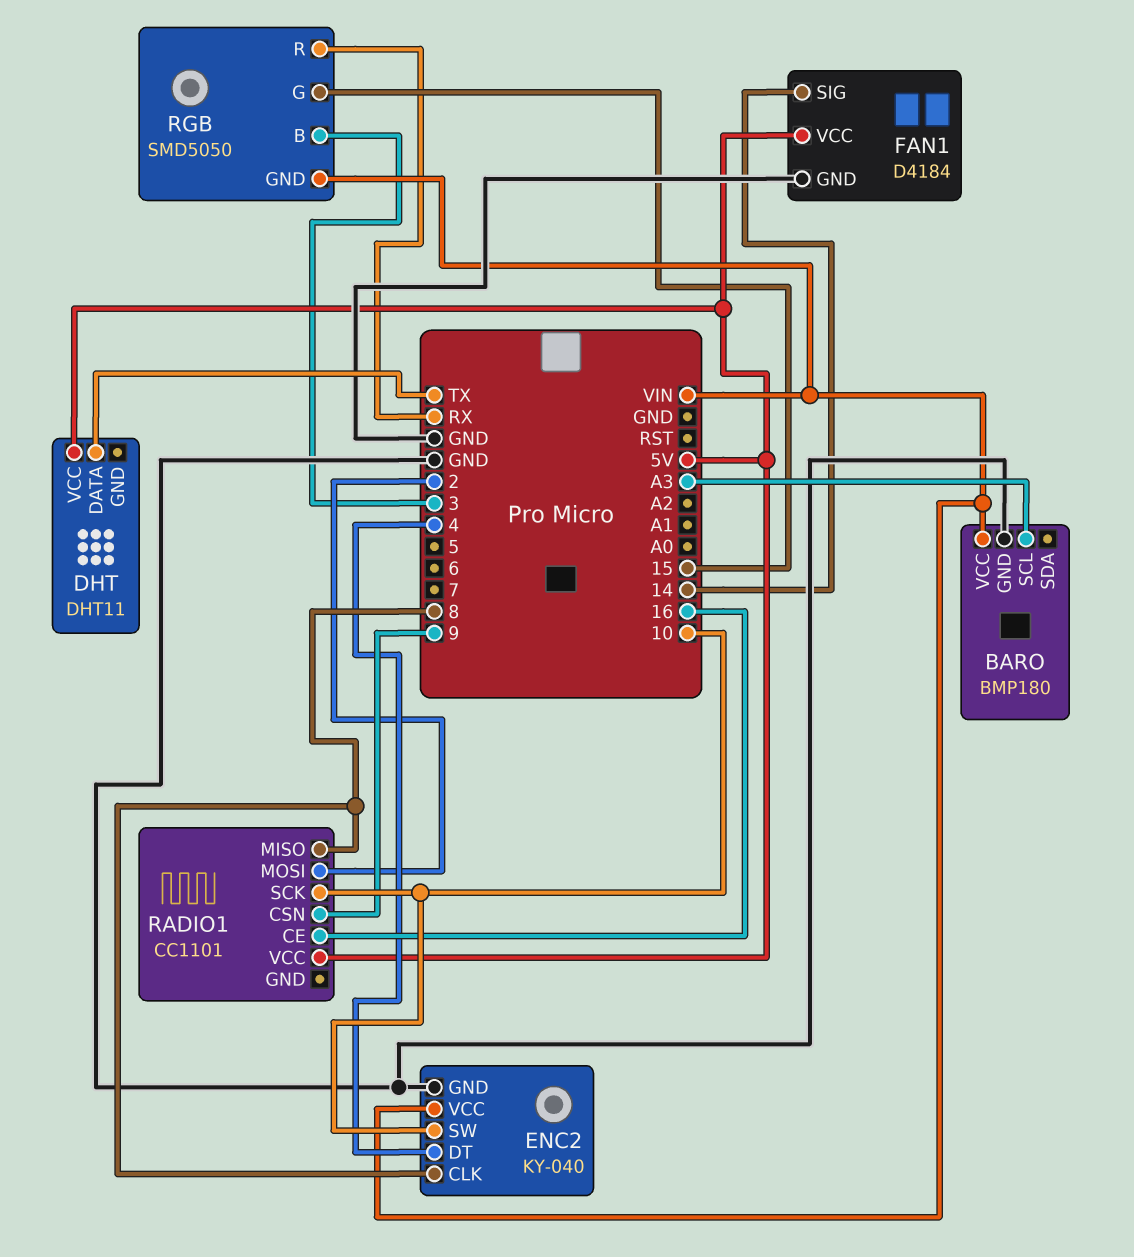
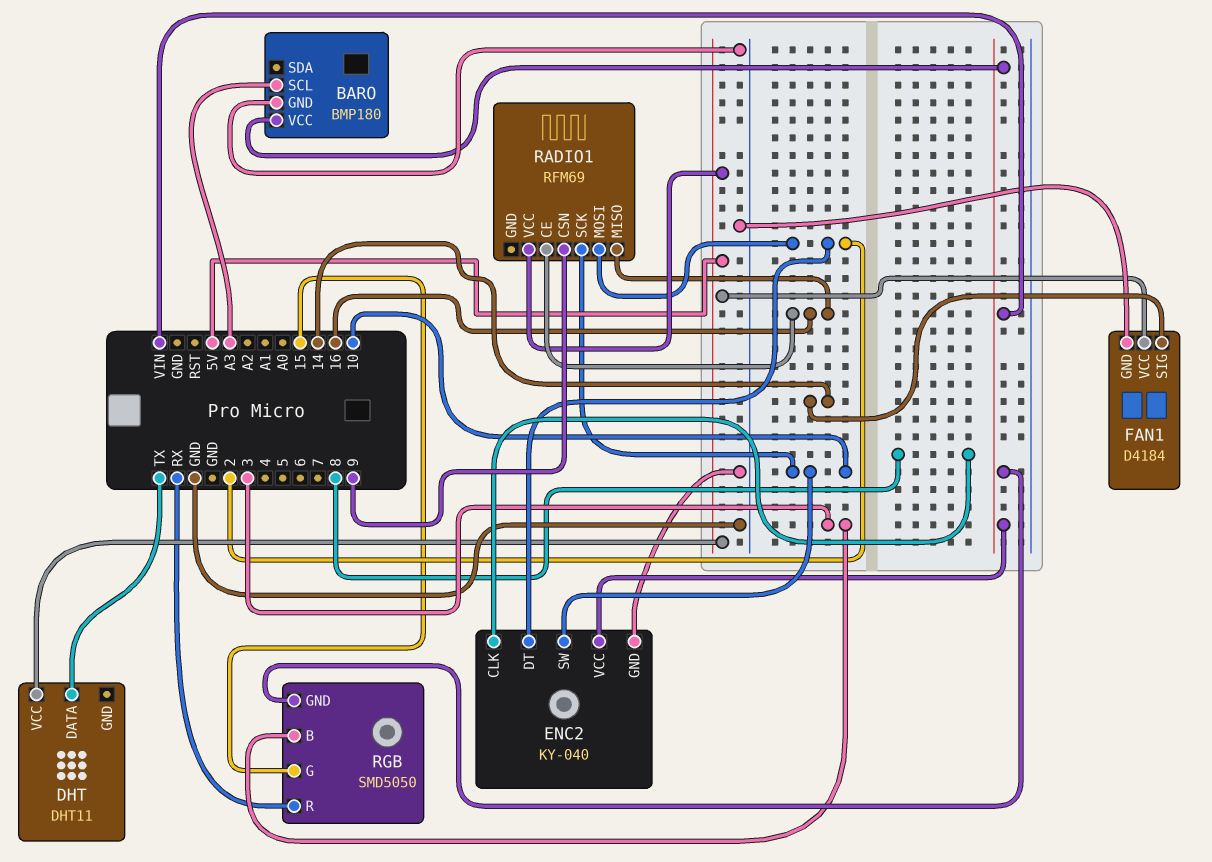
ENC2 pin DT: 4 -> 2
RADIO1: CC1101 -> RFM69
RADIO1 pin MISO: 8 -> 16

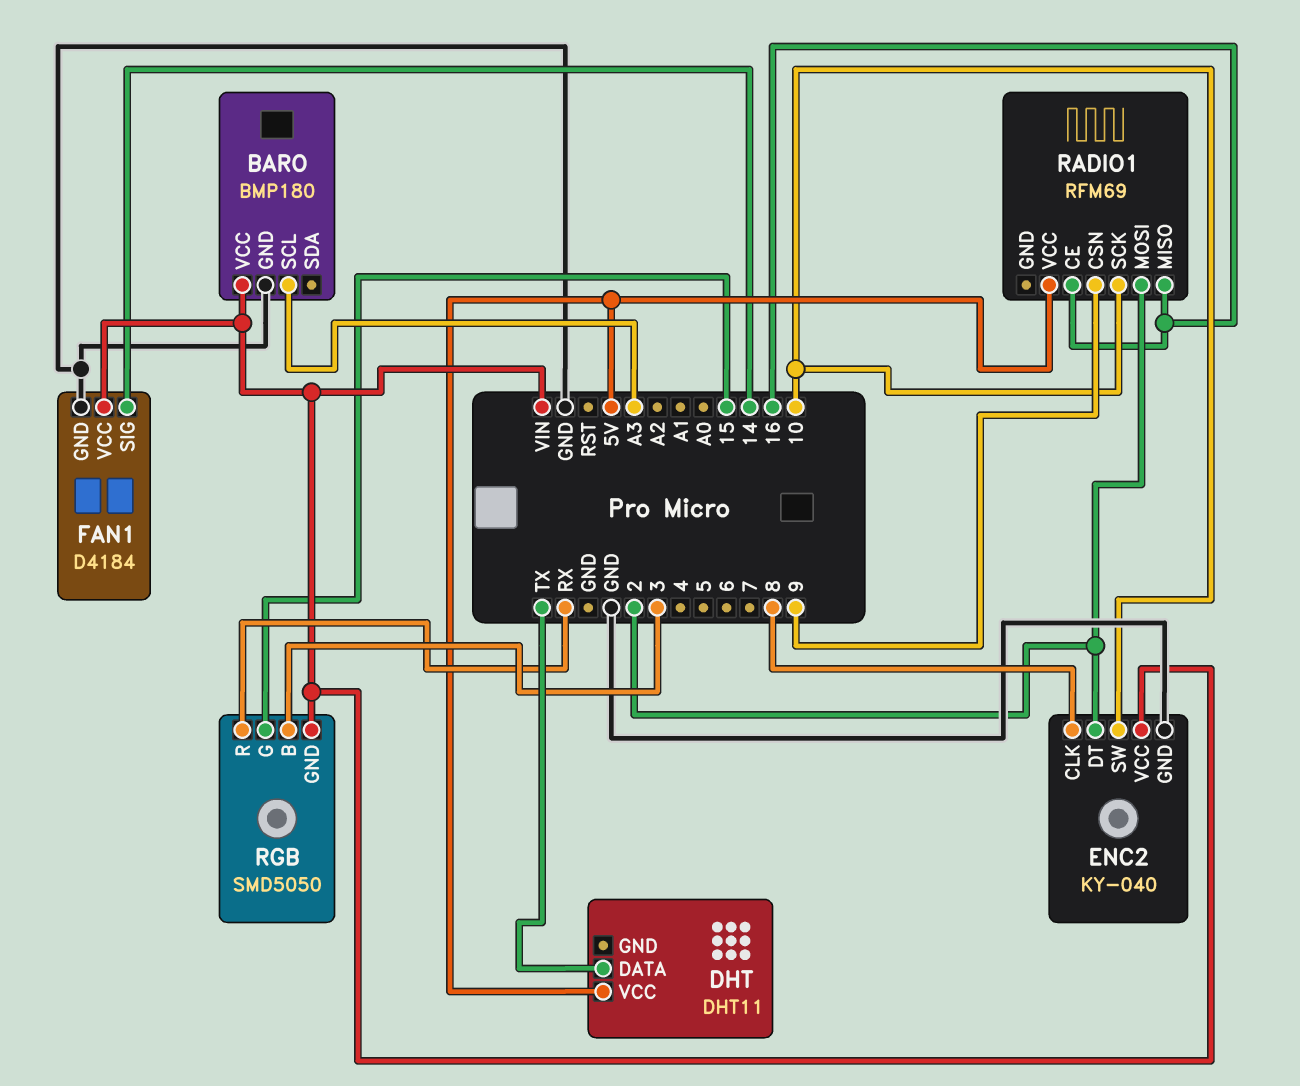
FAN1 pin VCC: 5V -> VIN

